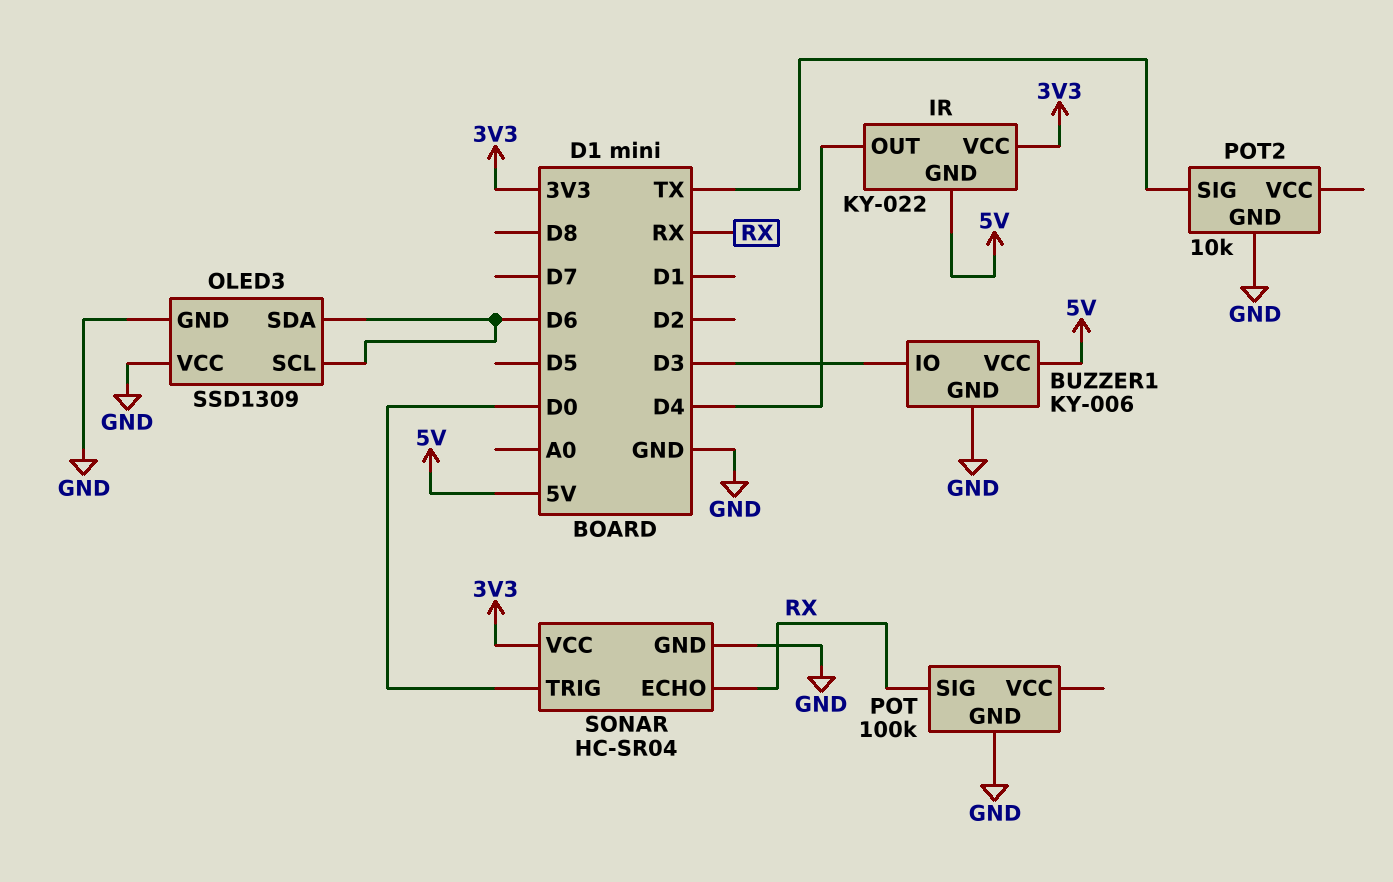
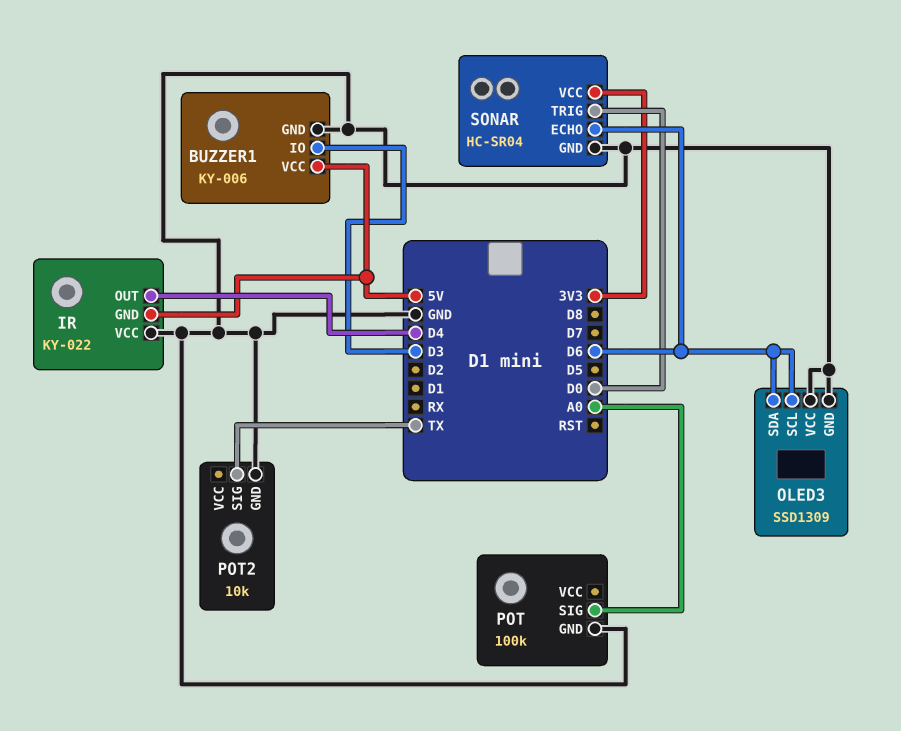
IR pin VCC: 3V3 -> GND
POT pin SIG: RX -> A0
SONAR pin ECHO: RX -> D6

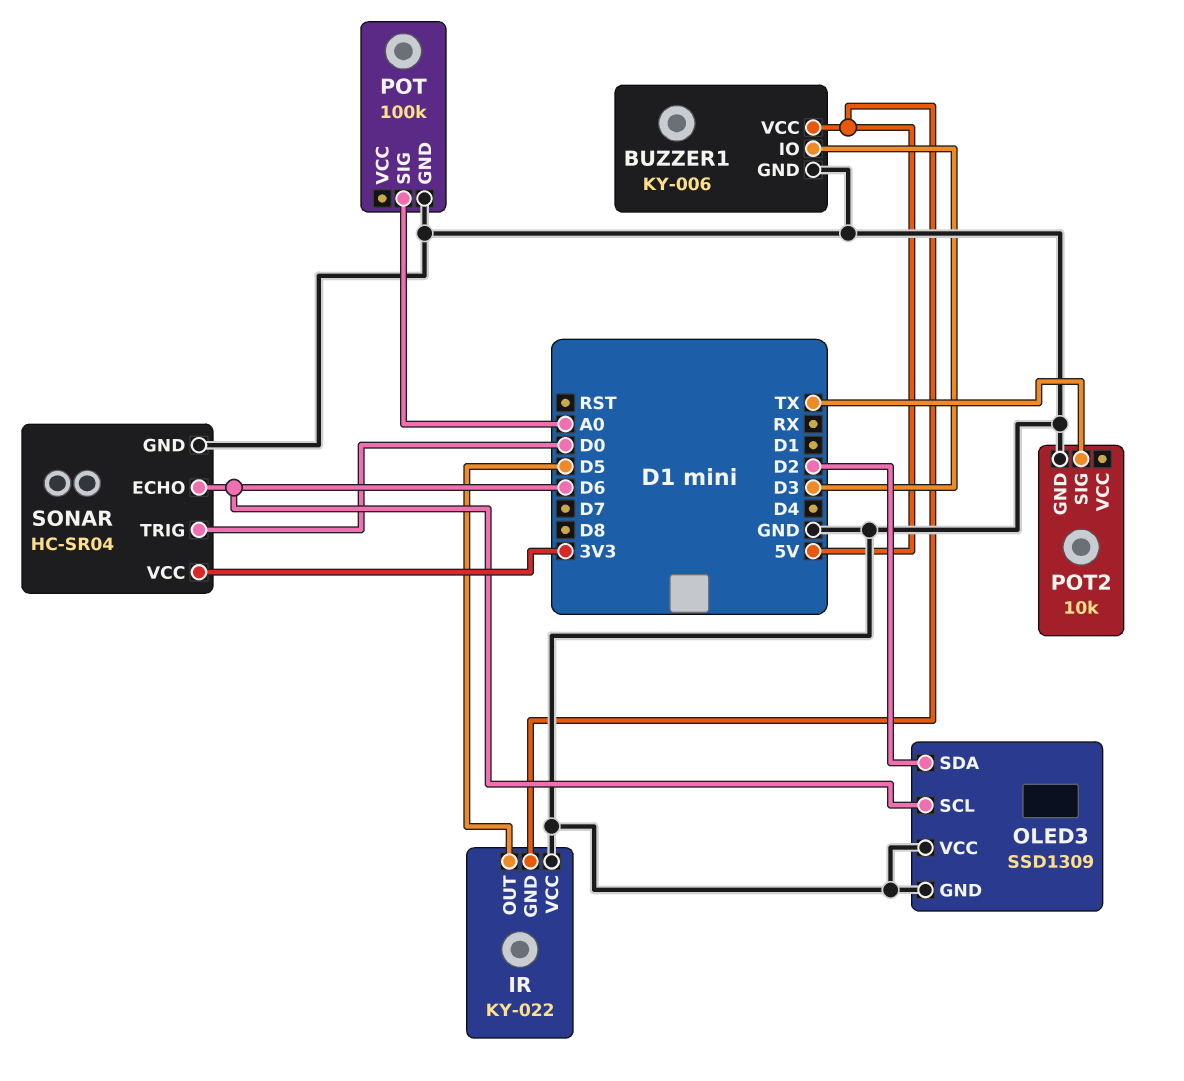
IR pin OUT: D4 -> D5
OLED3 pin SDA: D6 -> D2

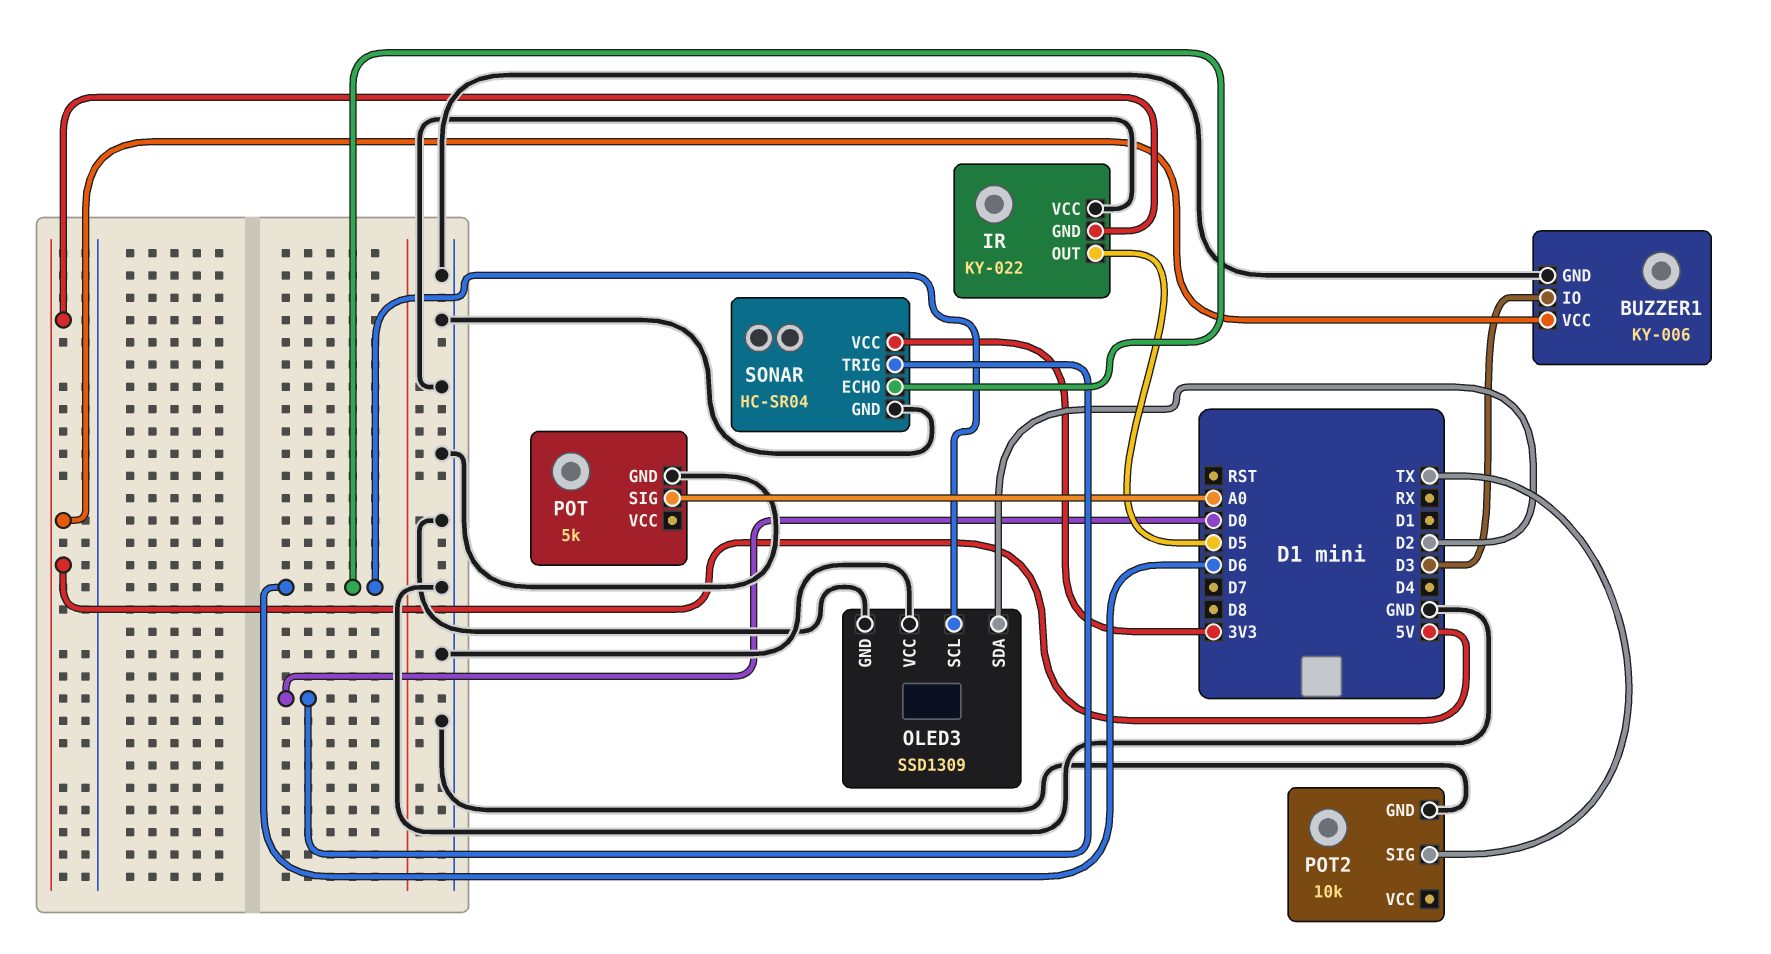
POT: 100k -> 5k

